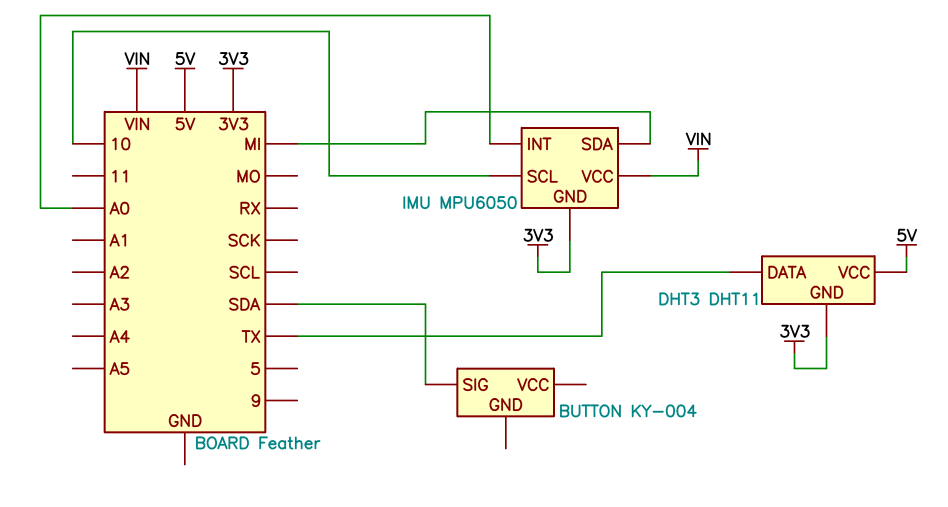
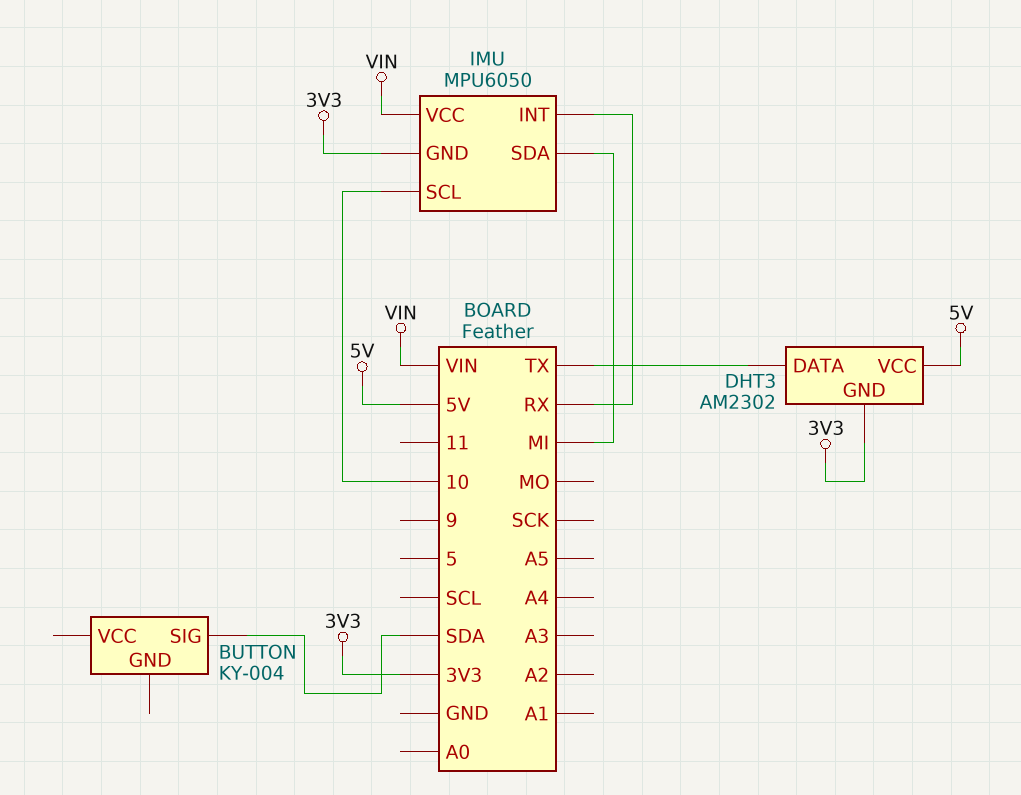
DHT3: DHT11 -> AM2302
IMU pin INT: A0 -> RX

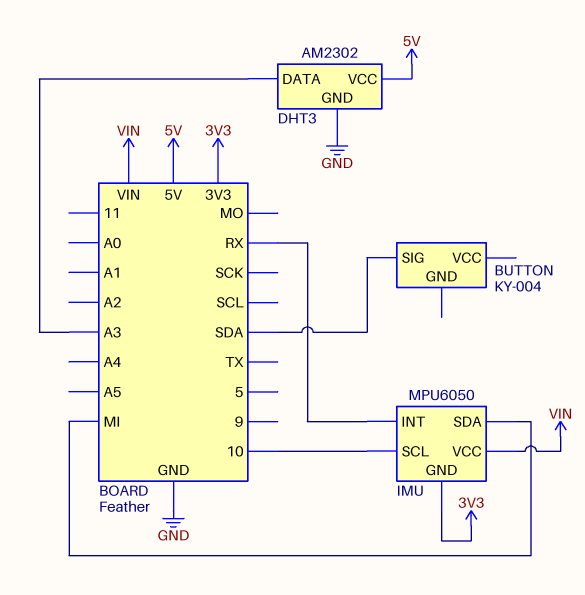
DHT3 pin DATA: TX -> A3
DHT3 pin GND: 3V3 -> GND

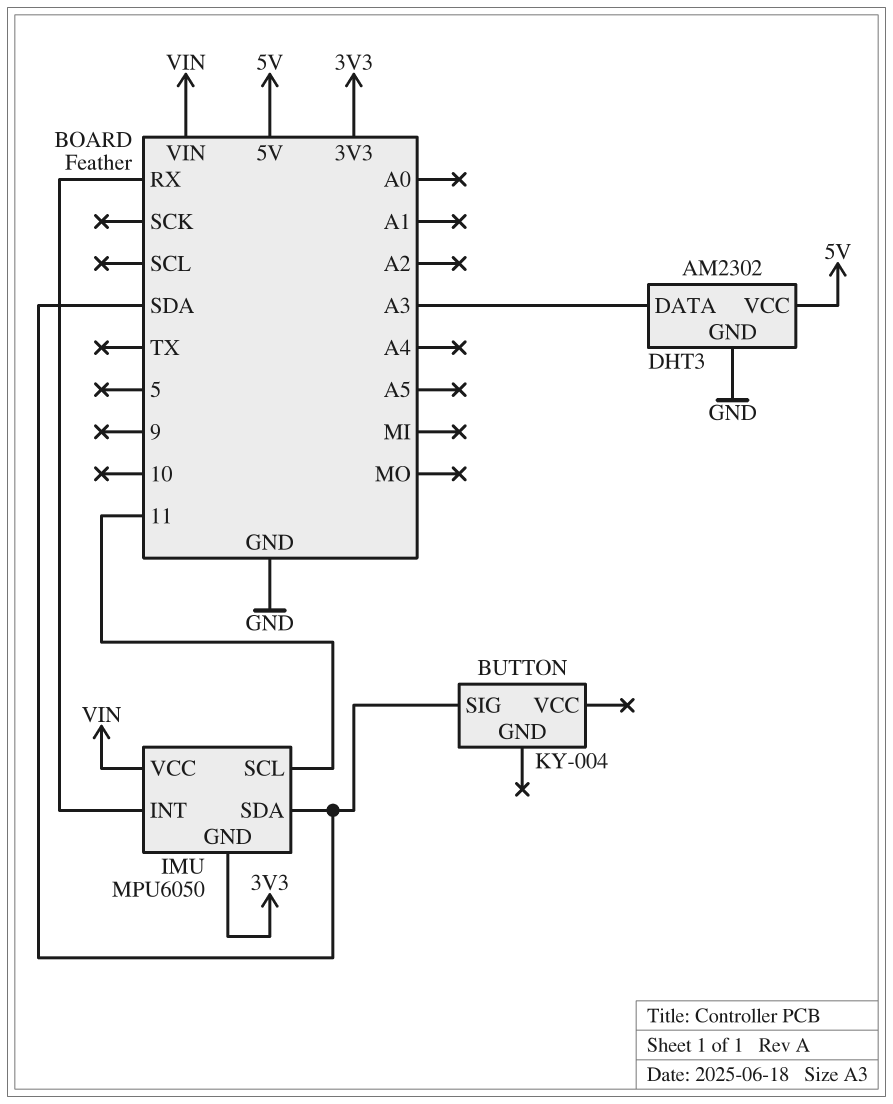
IMU pin SCL: 10 -> 11
IMU pin SDA: MI -> SDA

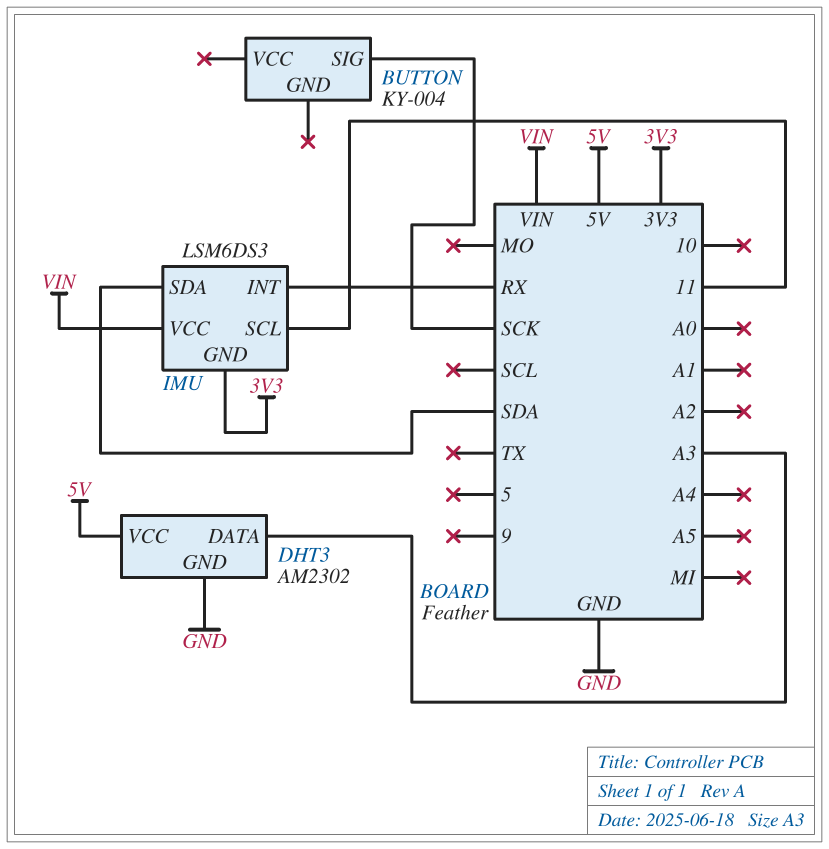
BUTTON pin SIG: SDA -> SCK
IMU: MPU6050 -> LSM6DS3

